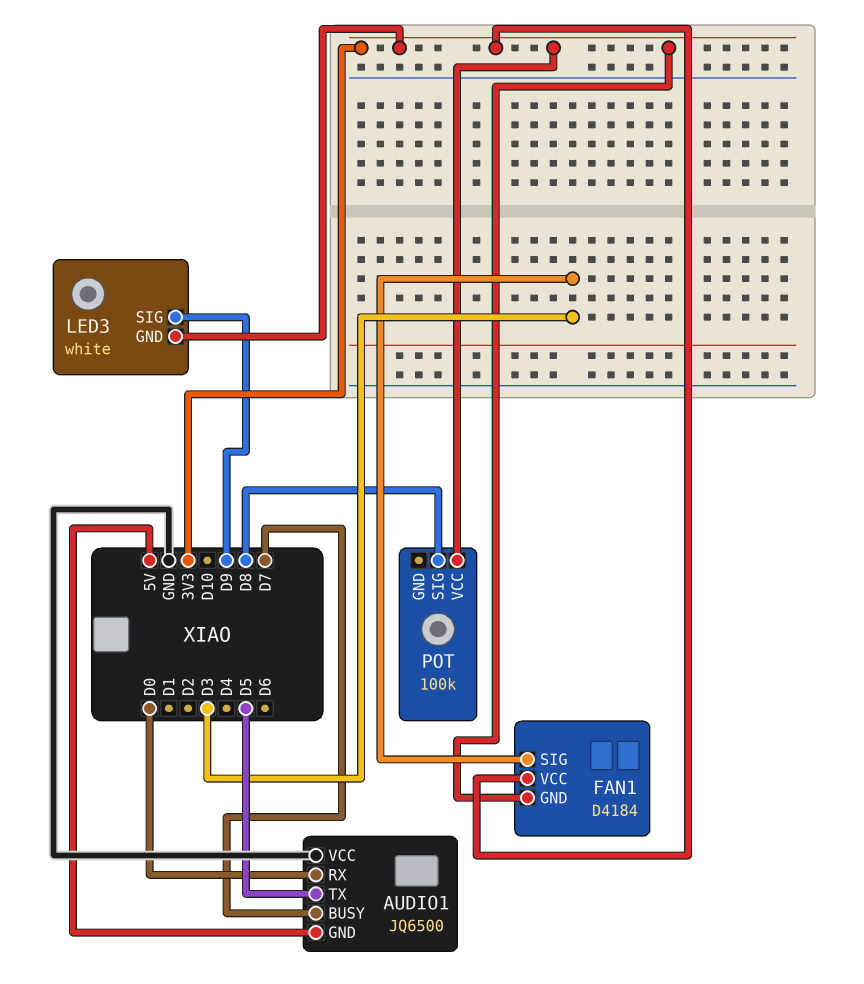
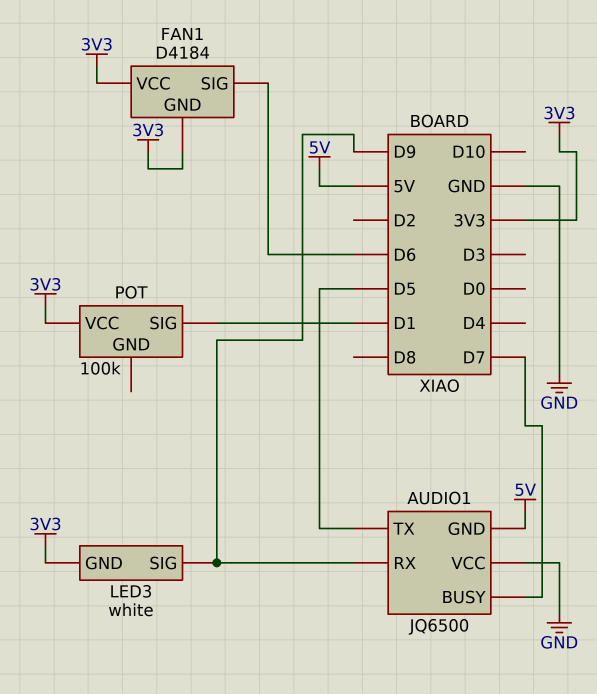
AUDIO1 pin RX: D0 -> D9
FAN1 pin SIG: D3 -> D6
POT pin SIG: D8 -> D1

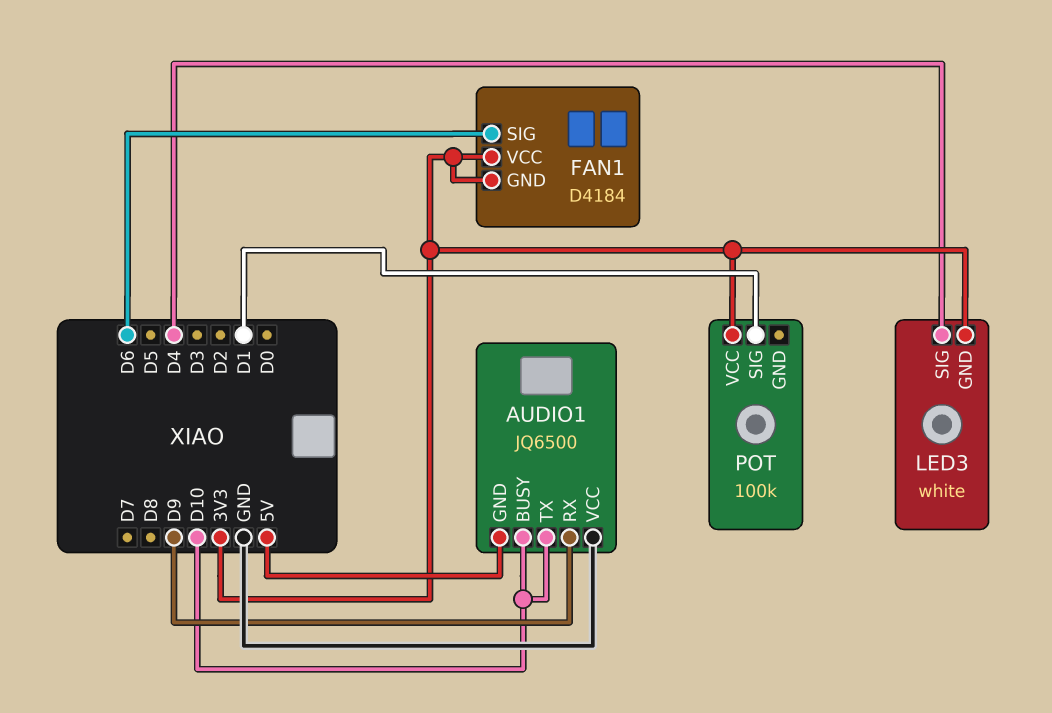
AUDIO1 pin BUSY: D7 -> D10
AUDIO1 pin TX: D5 -> D10
LED3 pin SIG: D9 -> D4

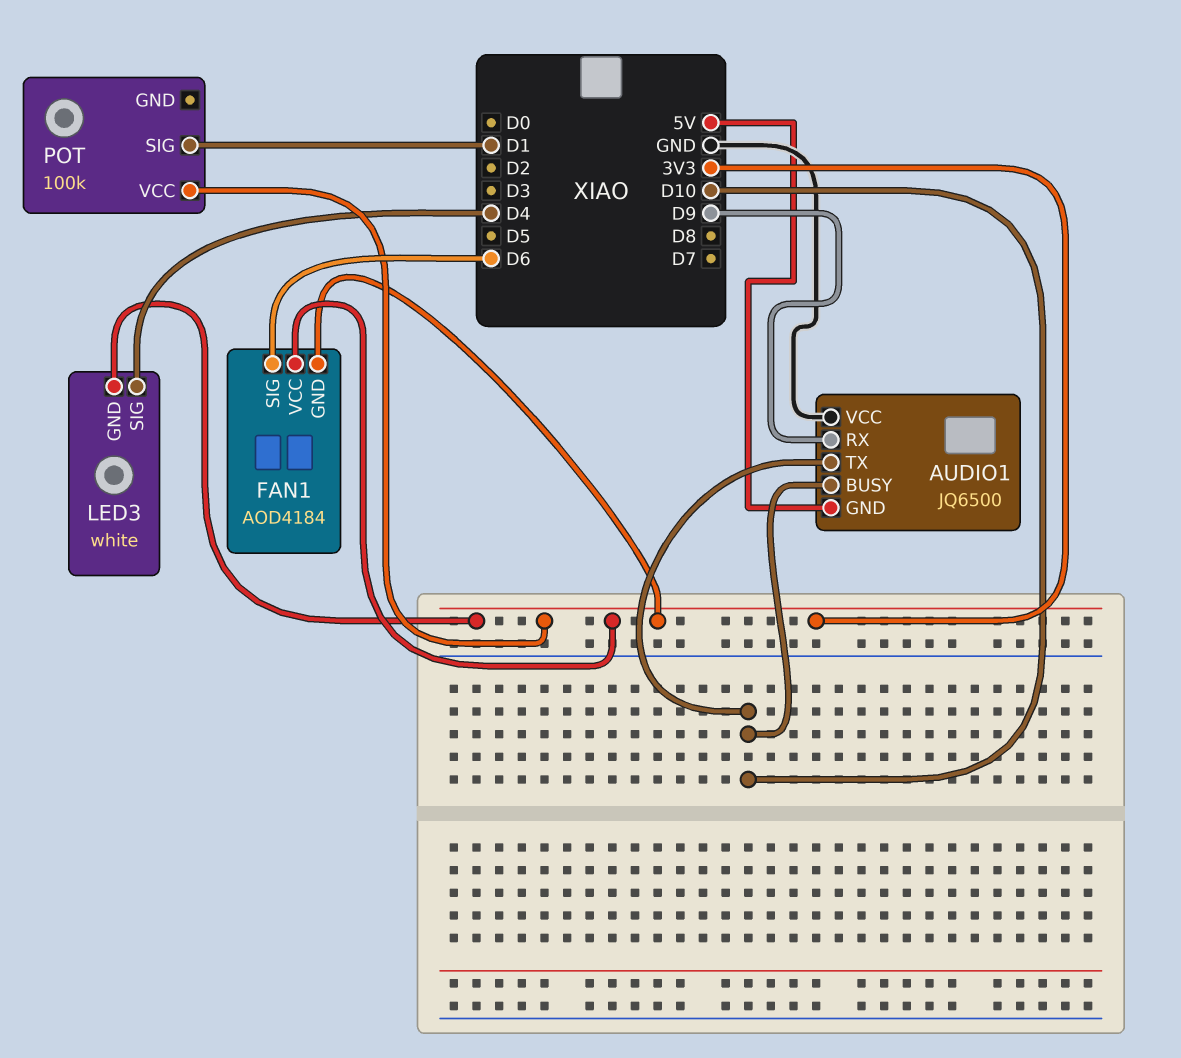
FAN1: D4184 -> AOD4184

